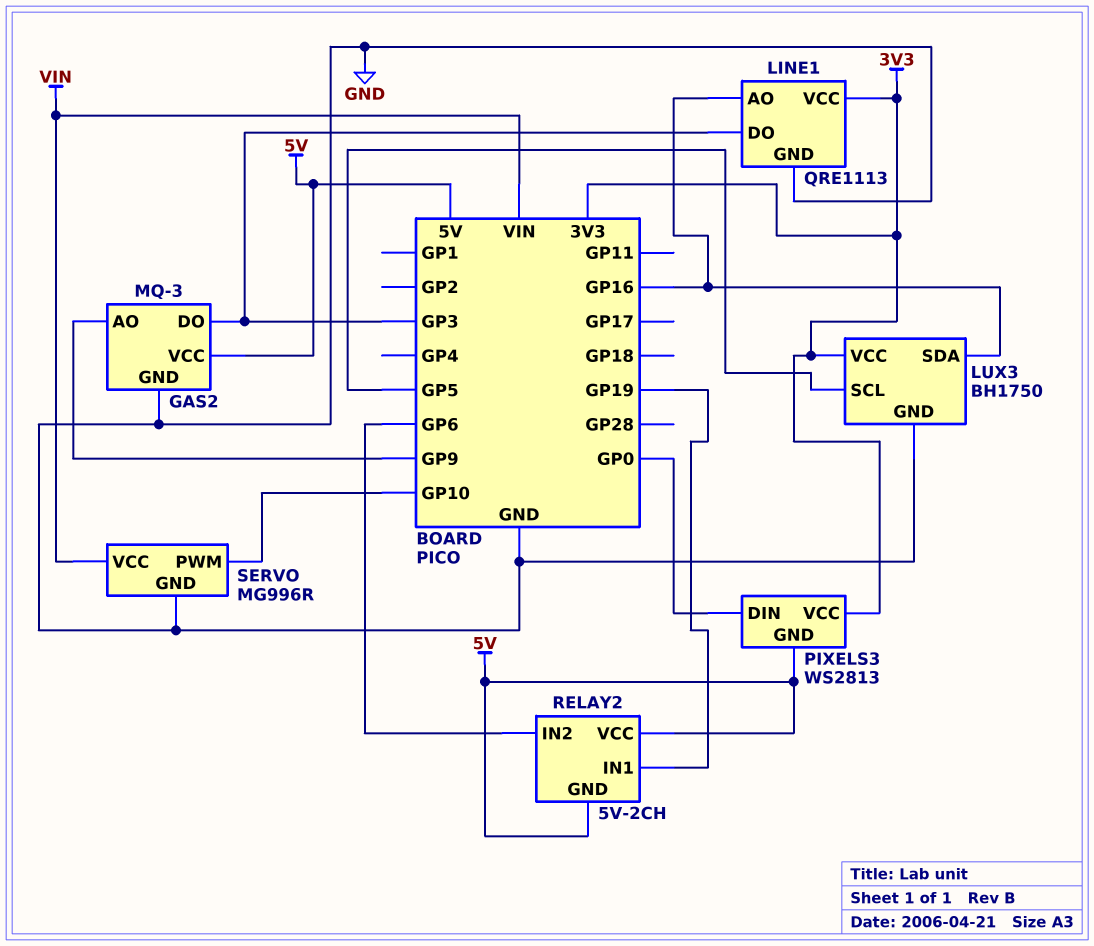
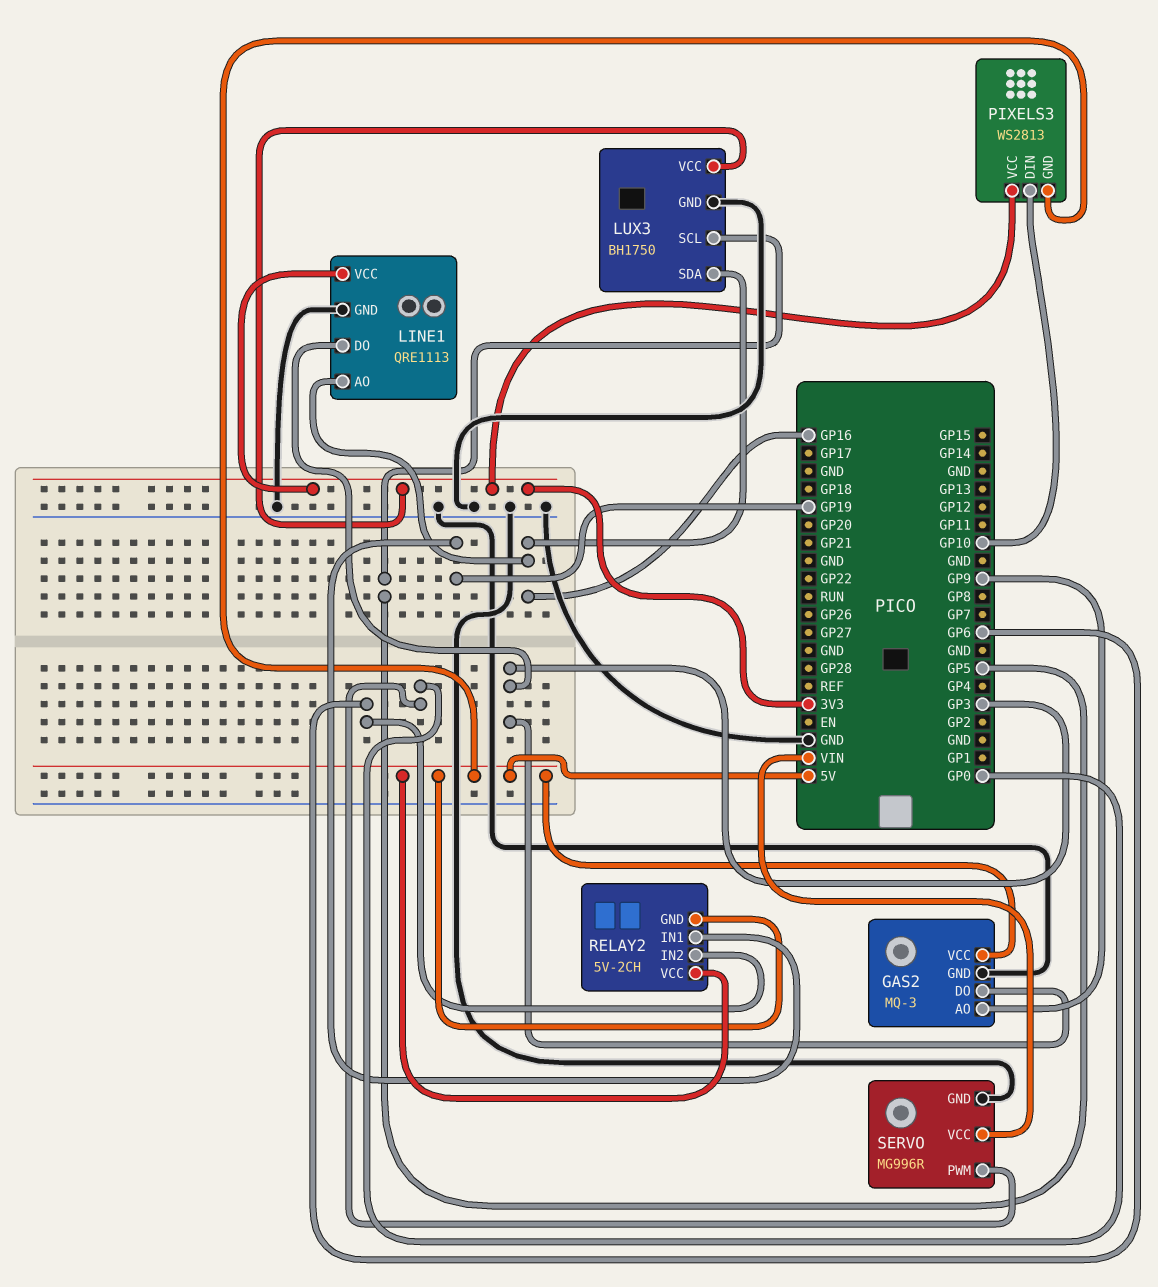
PIXELS3 pin DIN: GP0 -> GP10
SERVO pin PWM: GP10 -> GP0

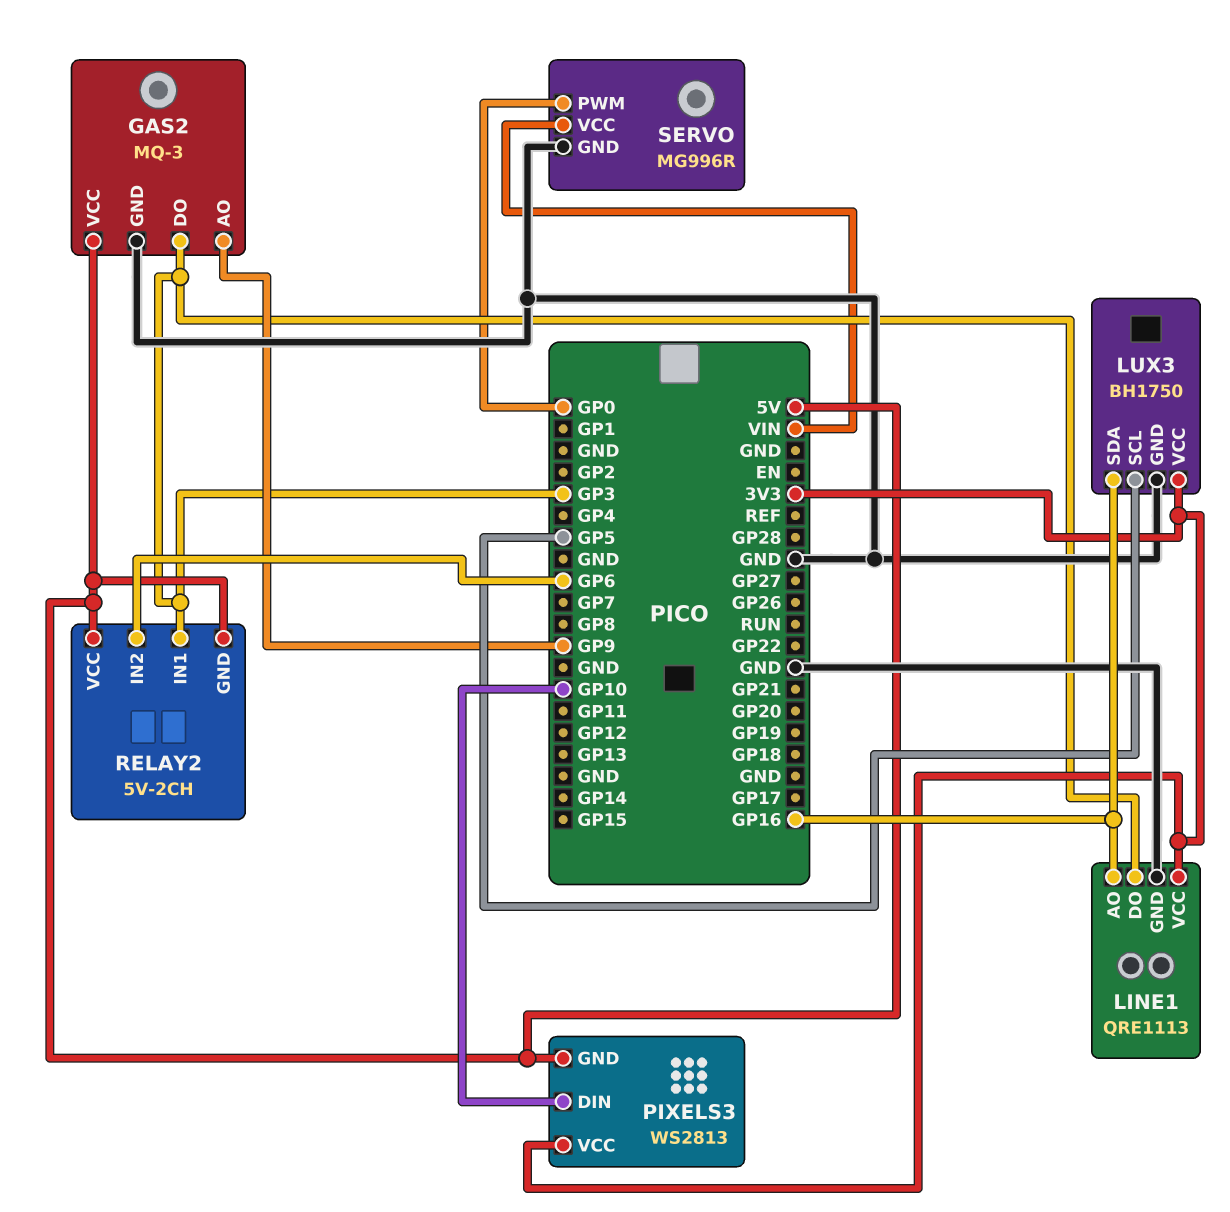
RELAY2 pin IN1: GP19 -> GP3

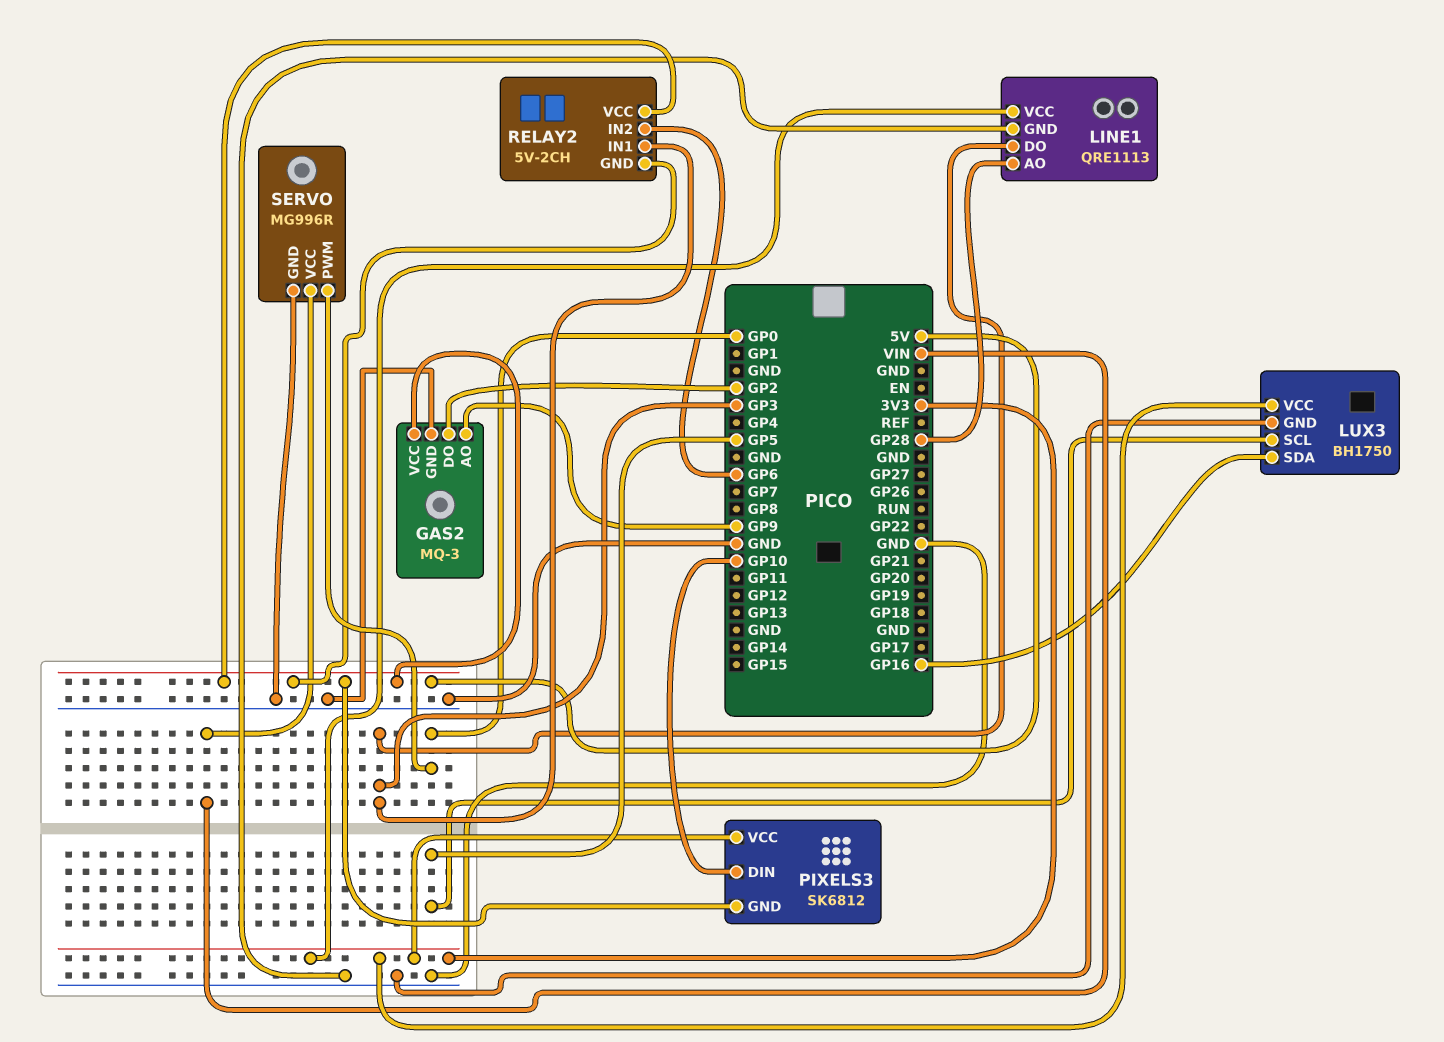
GAS2 pin DO: GP3 -> GP2
LINE1 pin AO: GP16 -> GP28
PIXELS3: WS2813 -> SK6812

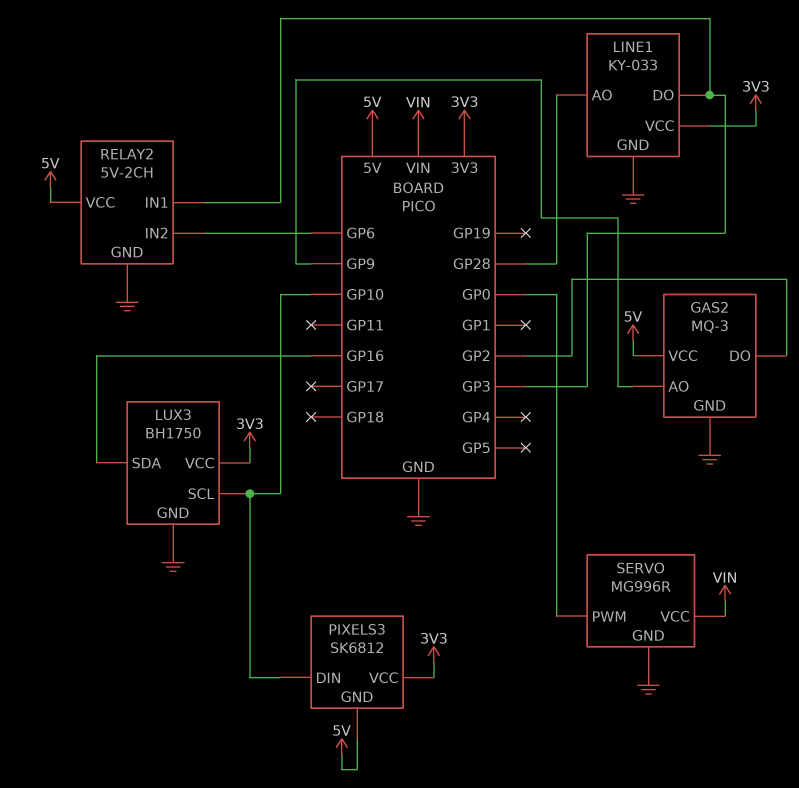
LINE1: QRE1113 -> KY-033
LUX3 pin SCL: GP5 -> GP10
RELAY2 pin GND: 5V -> GND

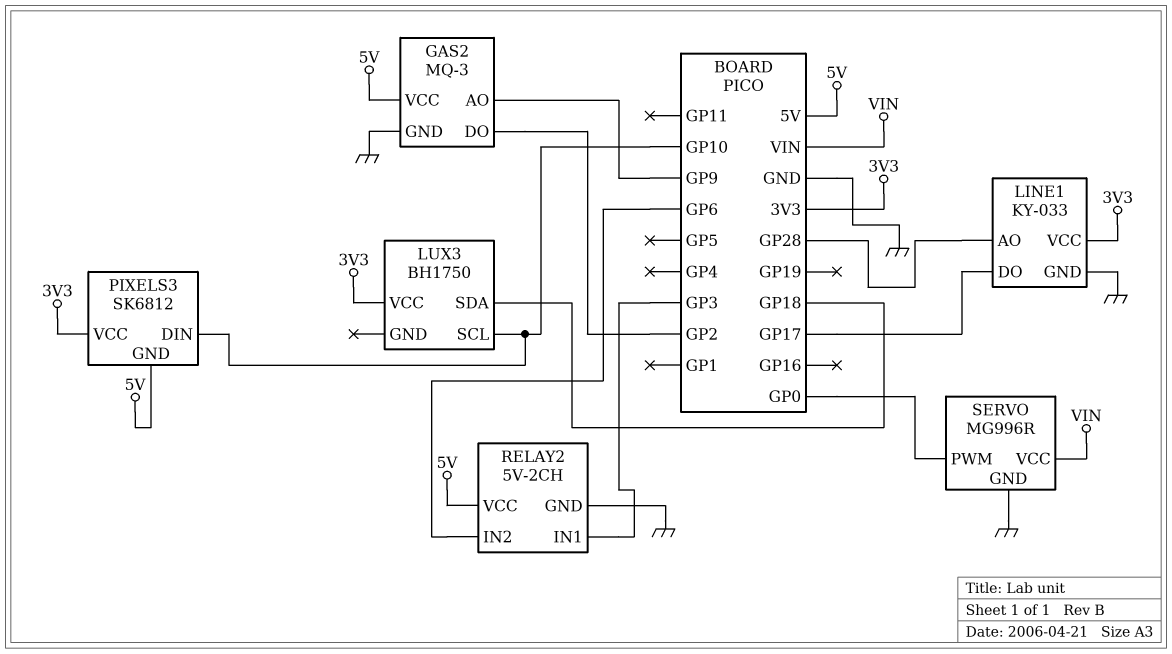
LINE1 pin DO: GP3 -> GP17
LUX3 pin GND: GND -> none
LUX3 pin SDA: GP16 -> GP18

